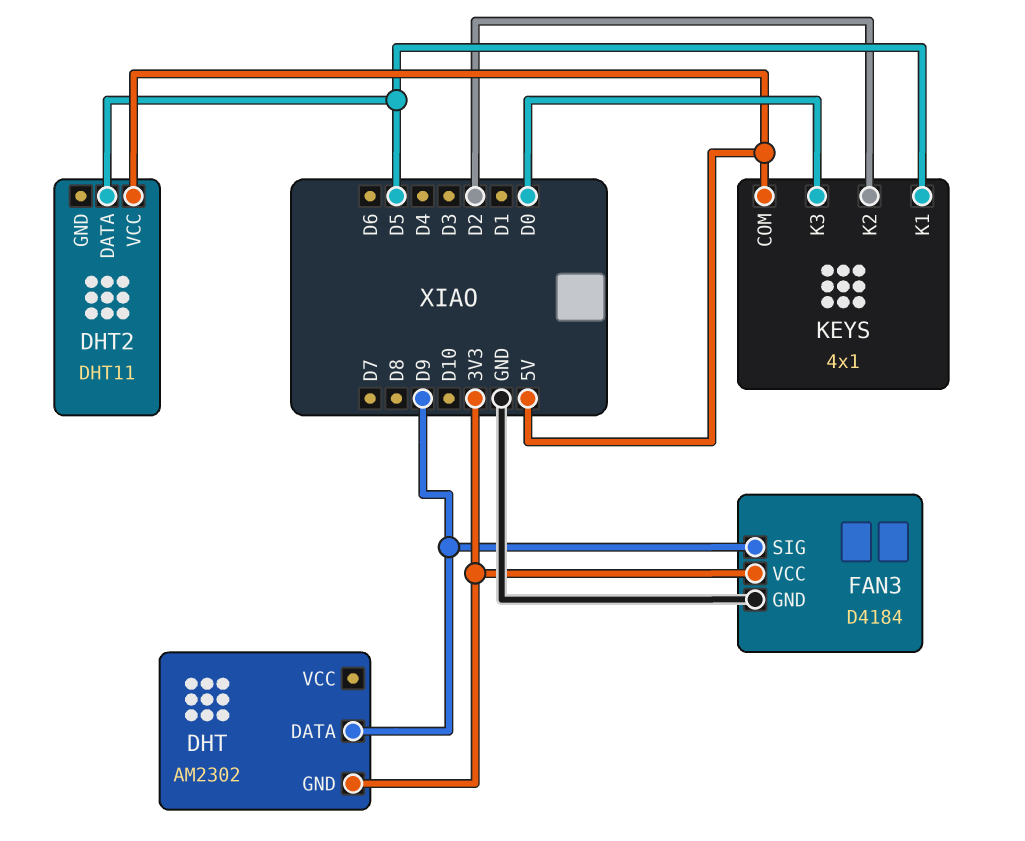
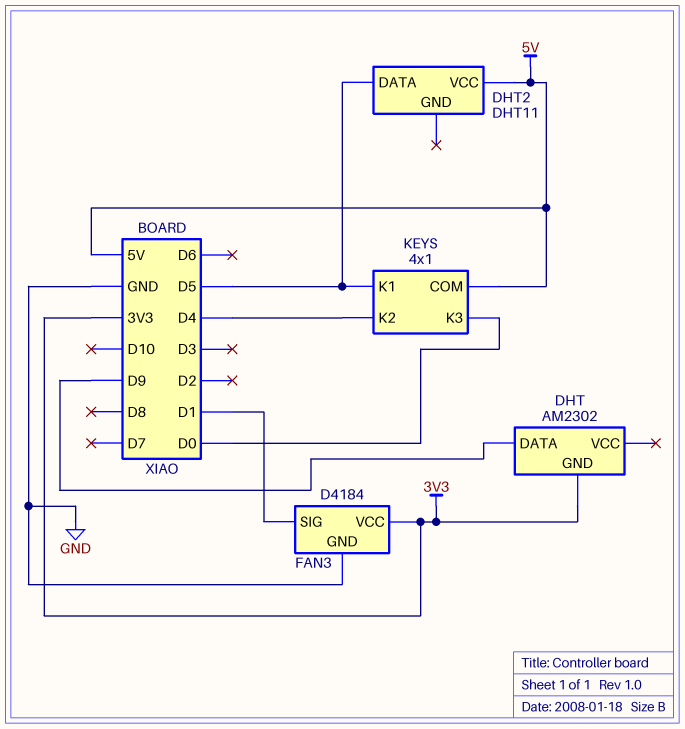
FAN3 pin SIG: D9 -> D1
KEYS pin K2: D2 -> D4

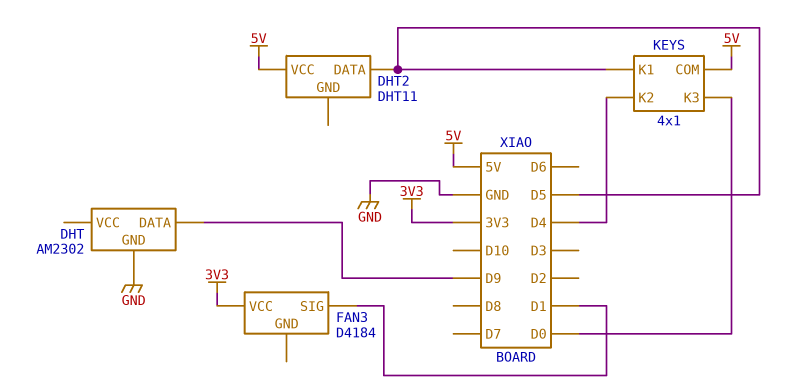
DHT pin GND: 3V3 -> GND
FAN3 pin GND: GND -> none

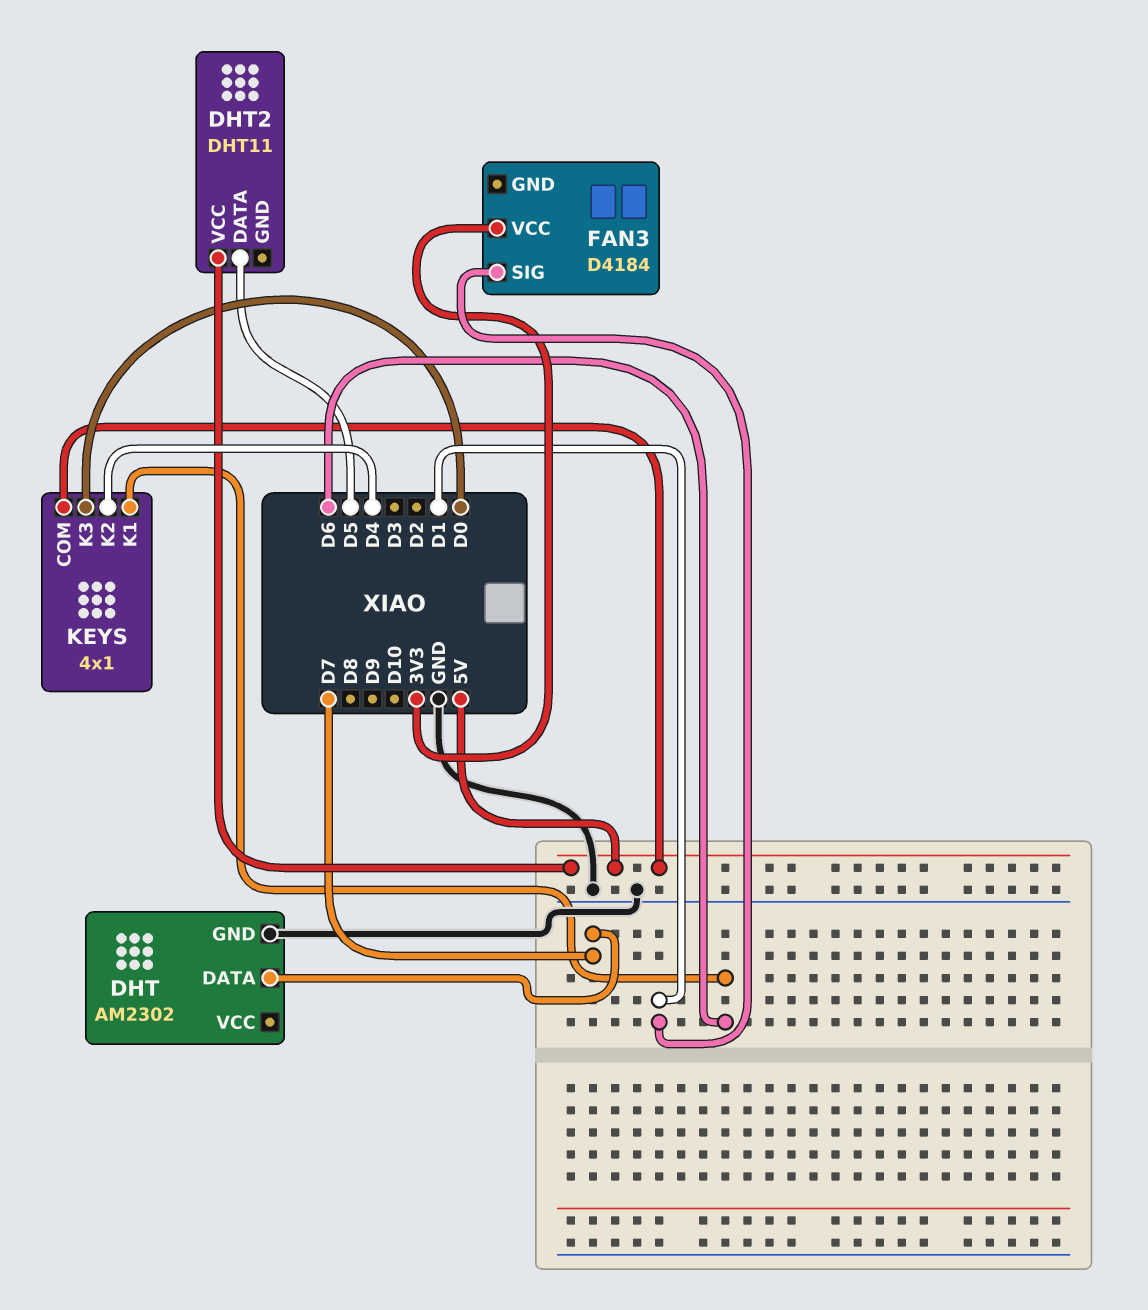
DHT pin DATA: D9 -> D7
KEYS pin K1: D5 -> D6

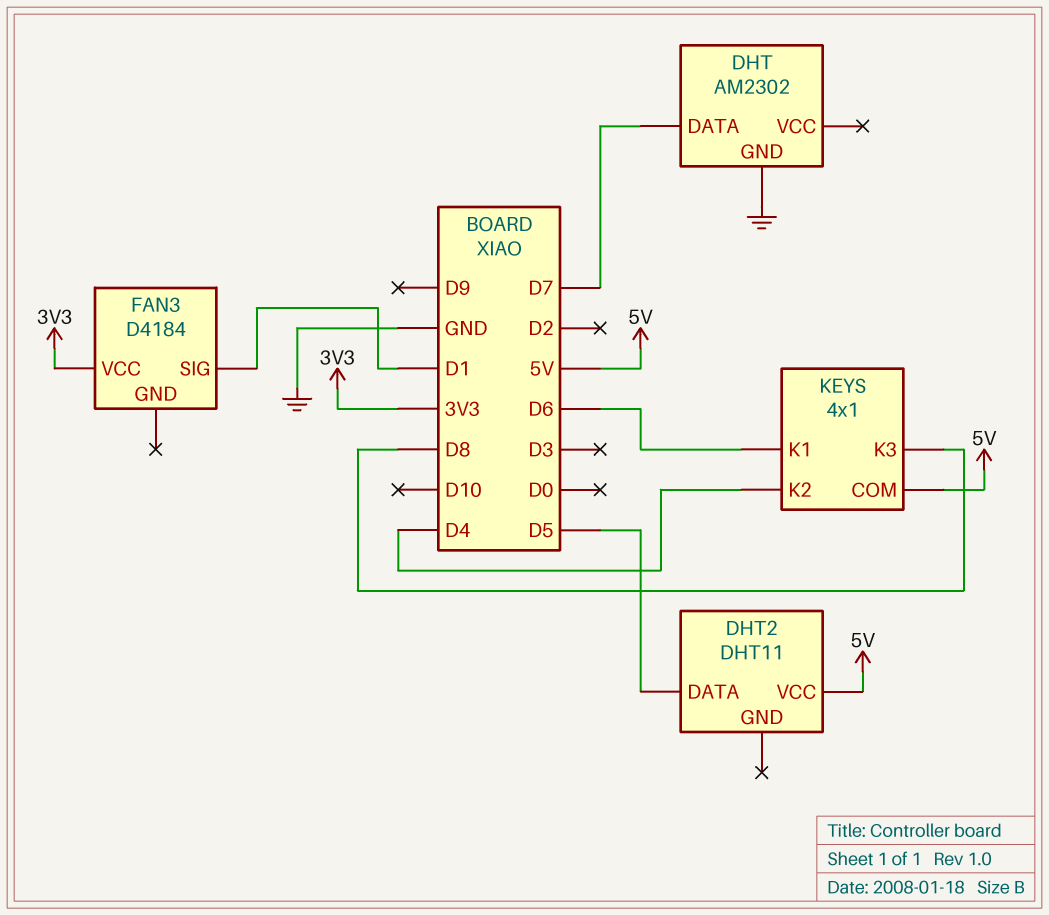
KEYS pin K3: D0 -> D8

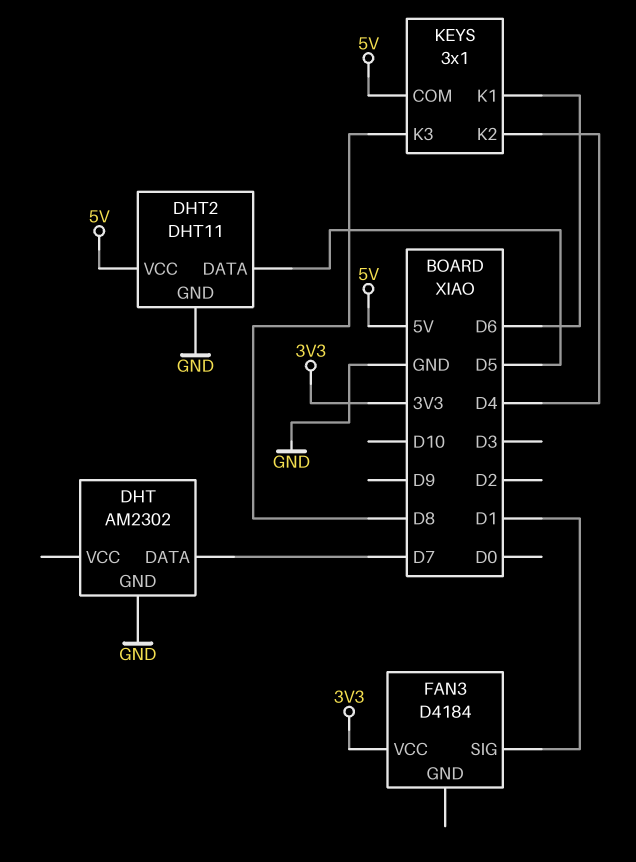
DHT2 pin GND: none -> GND
KEYS: 4x1 -> 3x1

